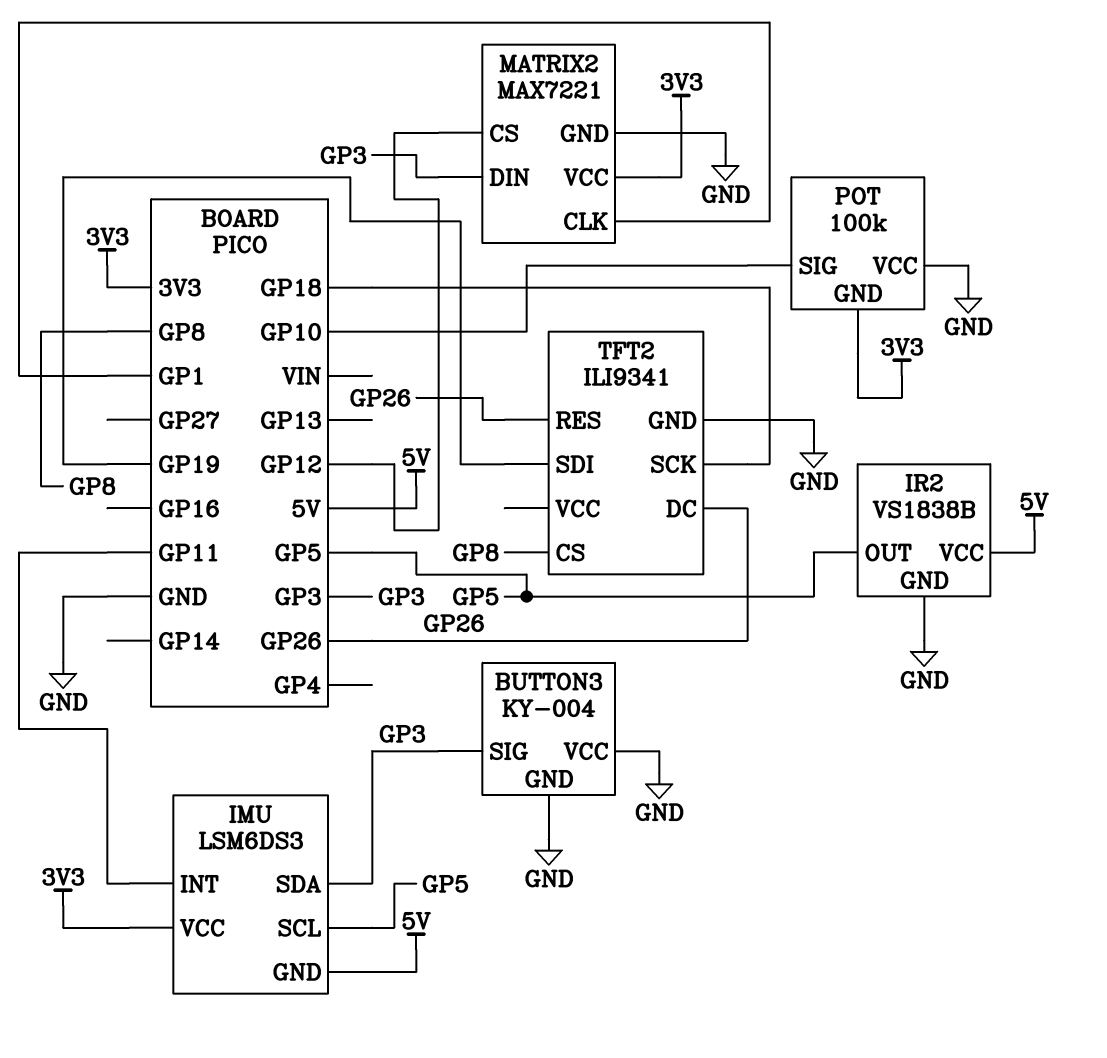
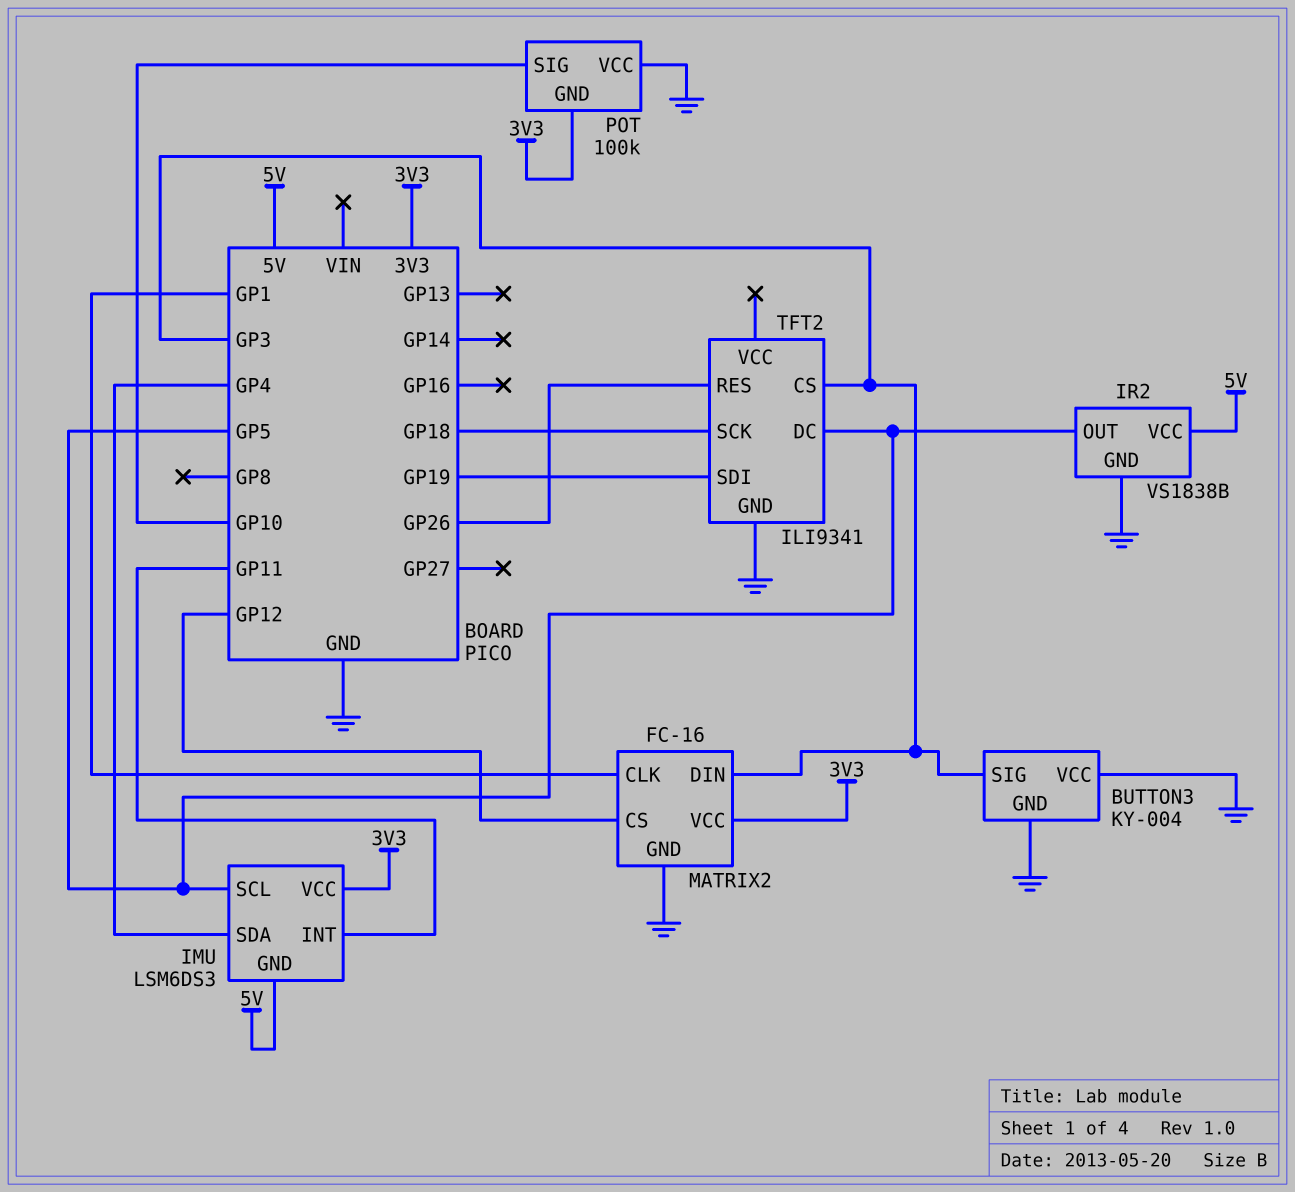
IMU pin SDA: GP3 -> GP4
MATRIX2: MAX7221 -> FC-16
TFT2 pin CS: GP8 -> GP3
TFT2 pin DC: GP26 -> GP5

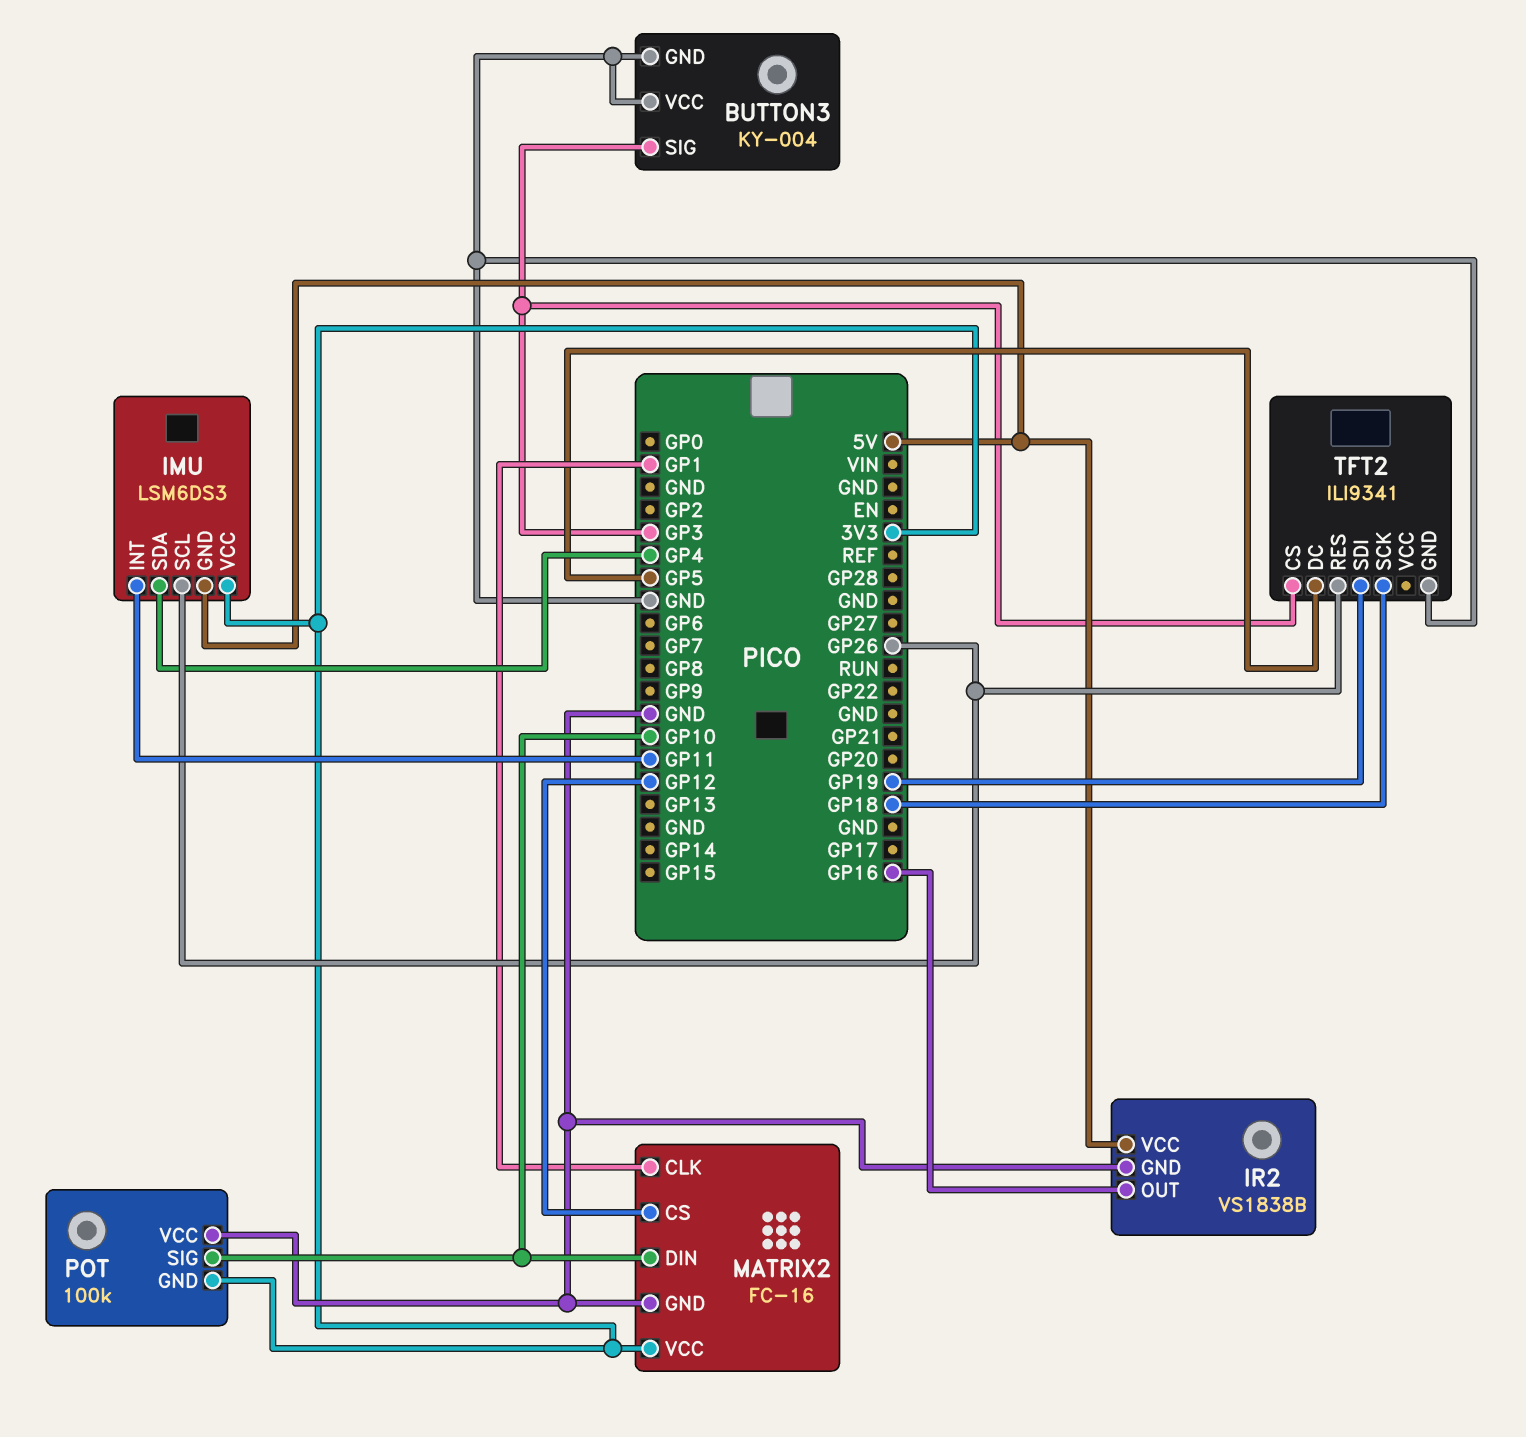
IMU pin SCL: GP5 -> GP26
IR2 pin OUT: GP5 -> GP16
MATRIX2 pin DIN: GP3 -> GP10

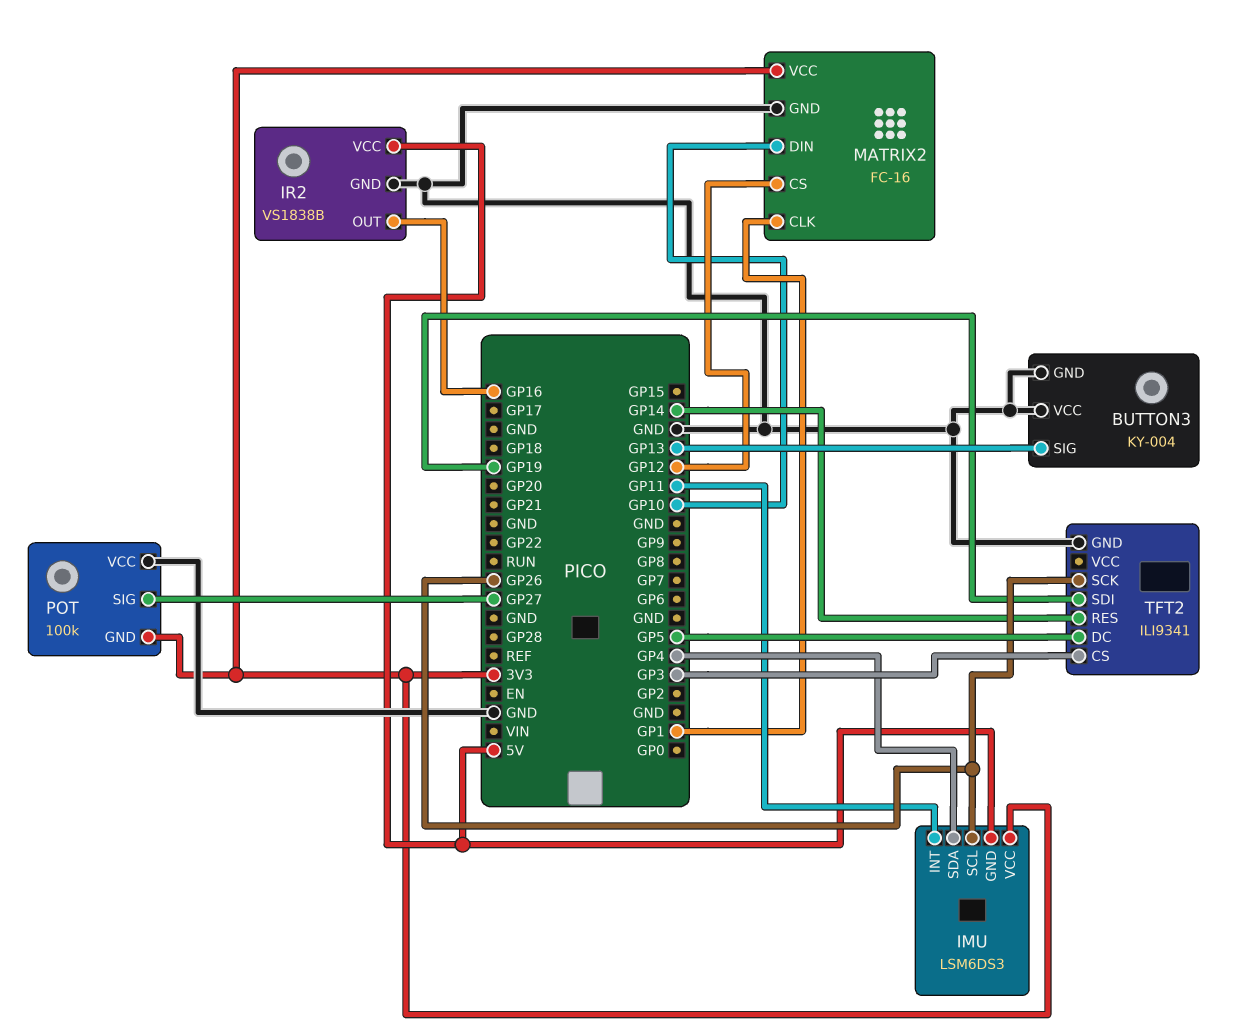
BUTTON3 pin SIG: GP3 -> GP13
POT pin SIG: GP10 -> GP27
TFT2 pin RES: GP26 -> GP14
TFT2 pin SCK: GP18 -> GP26

